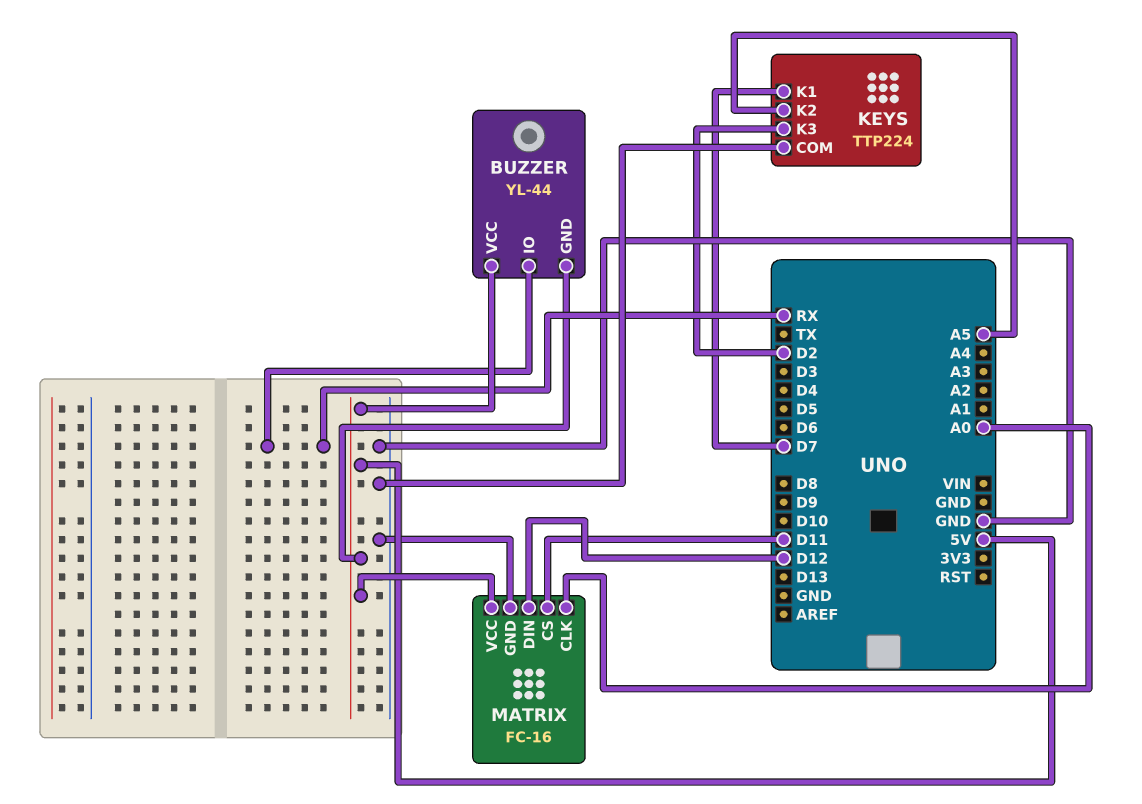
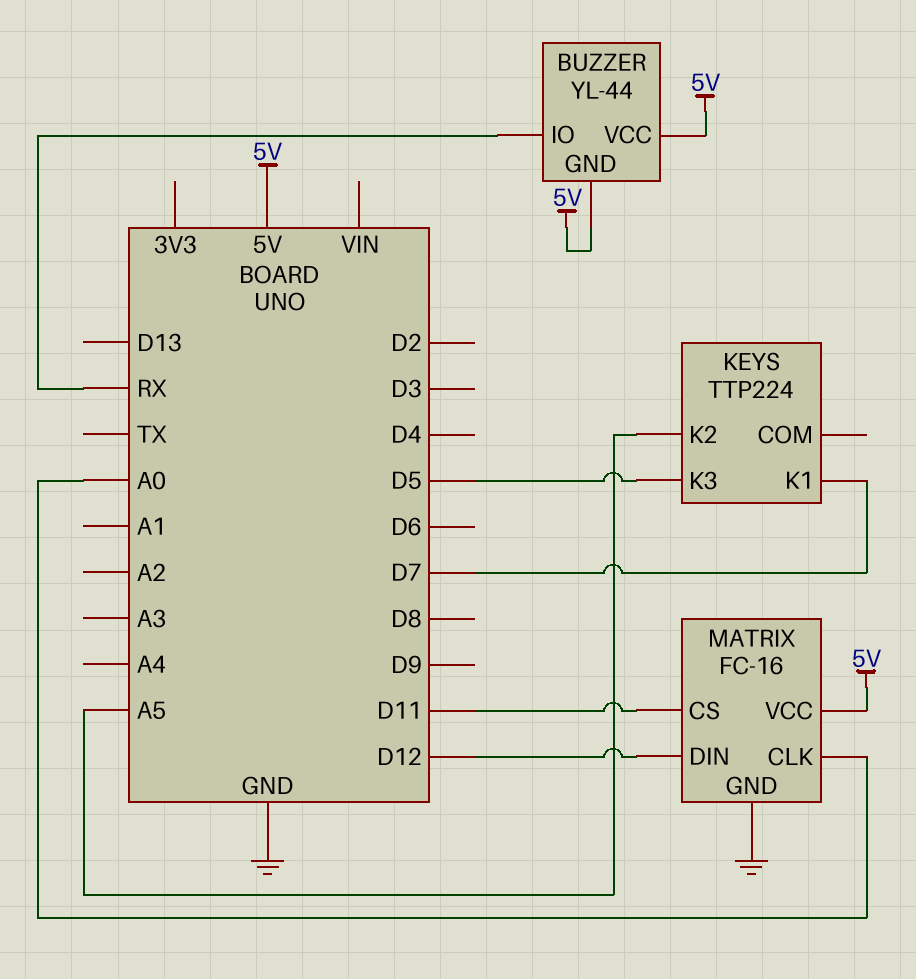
KEYS pin COM: GND -> none
KEYS pin K3: D2 -> D5

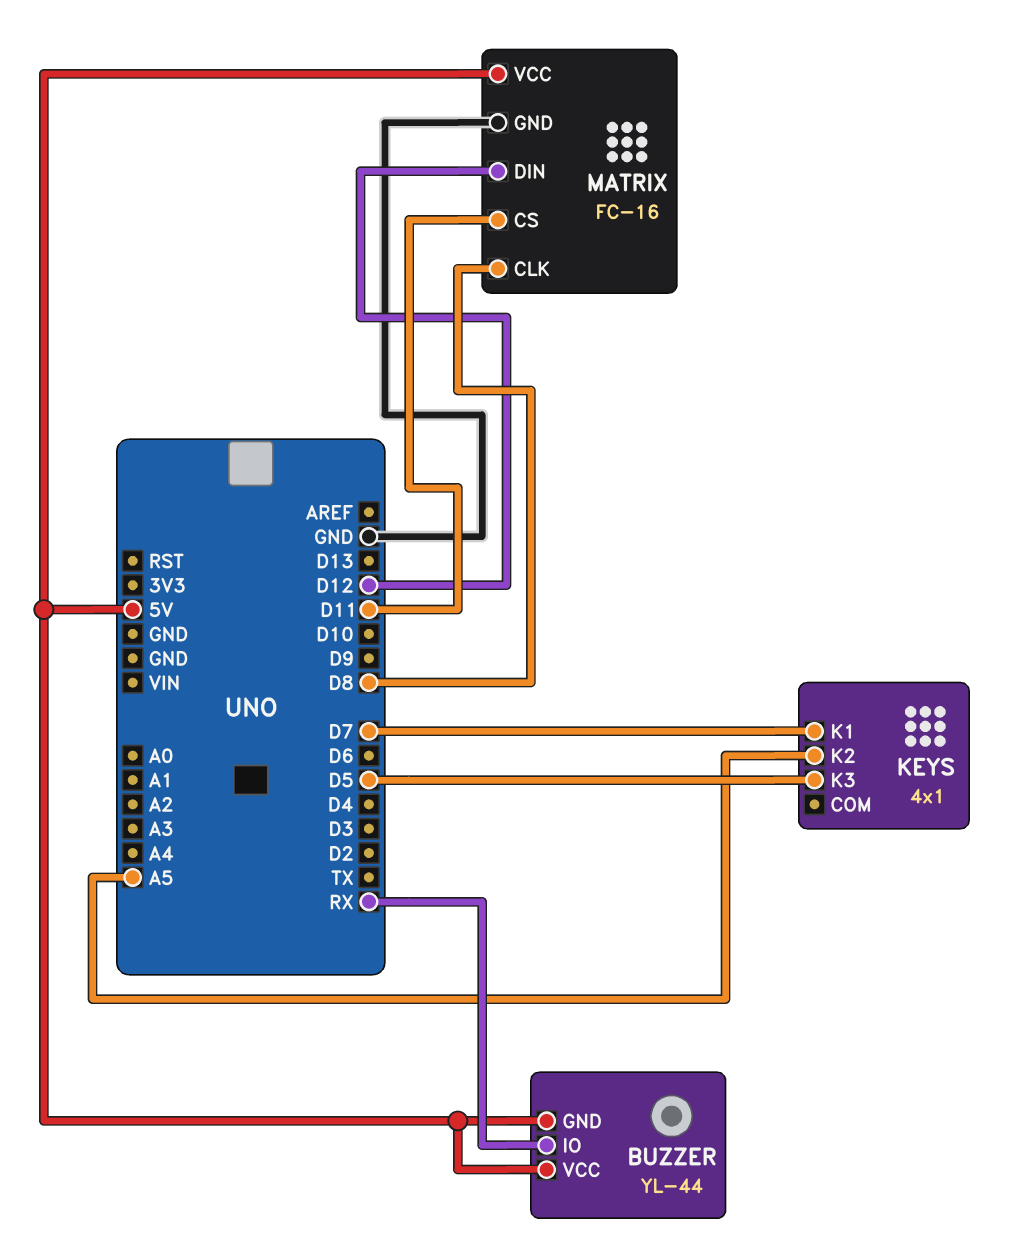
KEYS: TTP224 -> 4x1
MATRIX pin CLK: A0 -> D8

